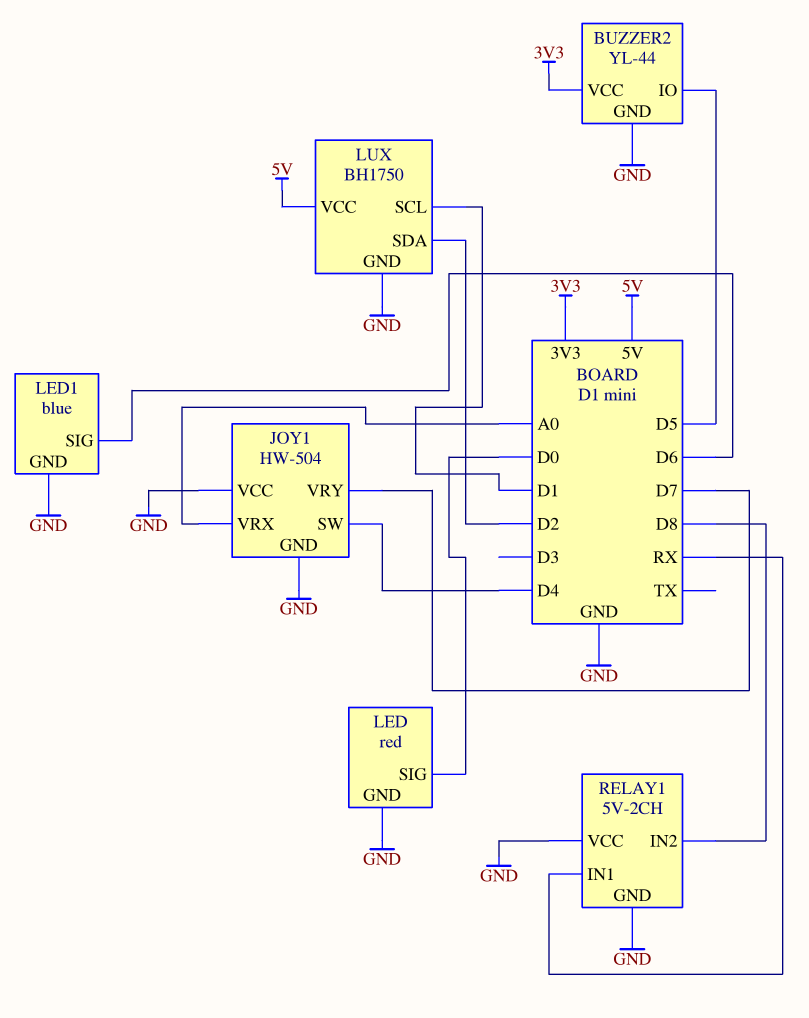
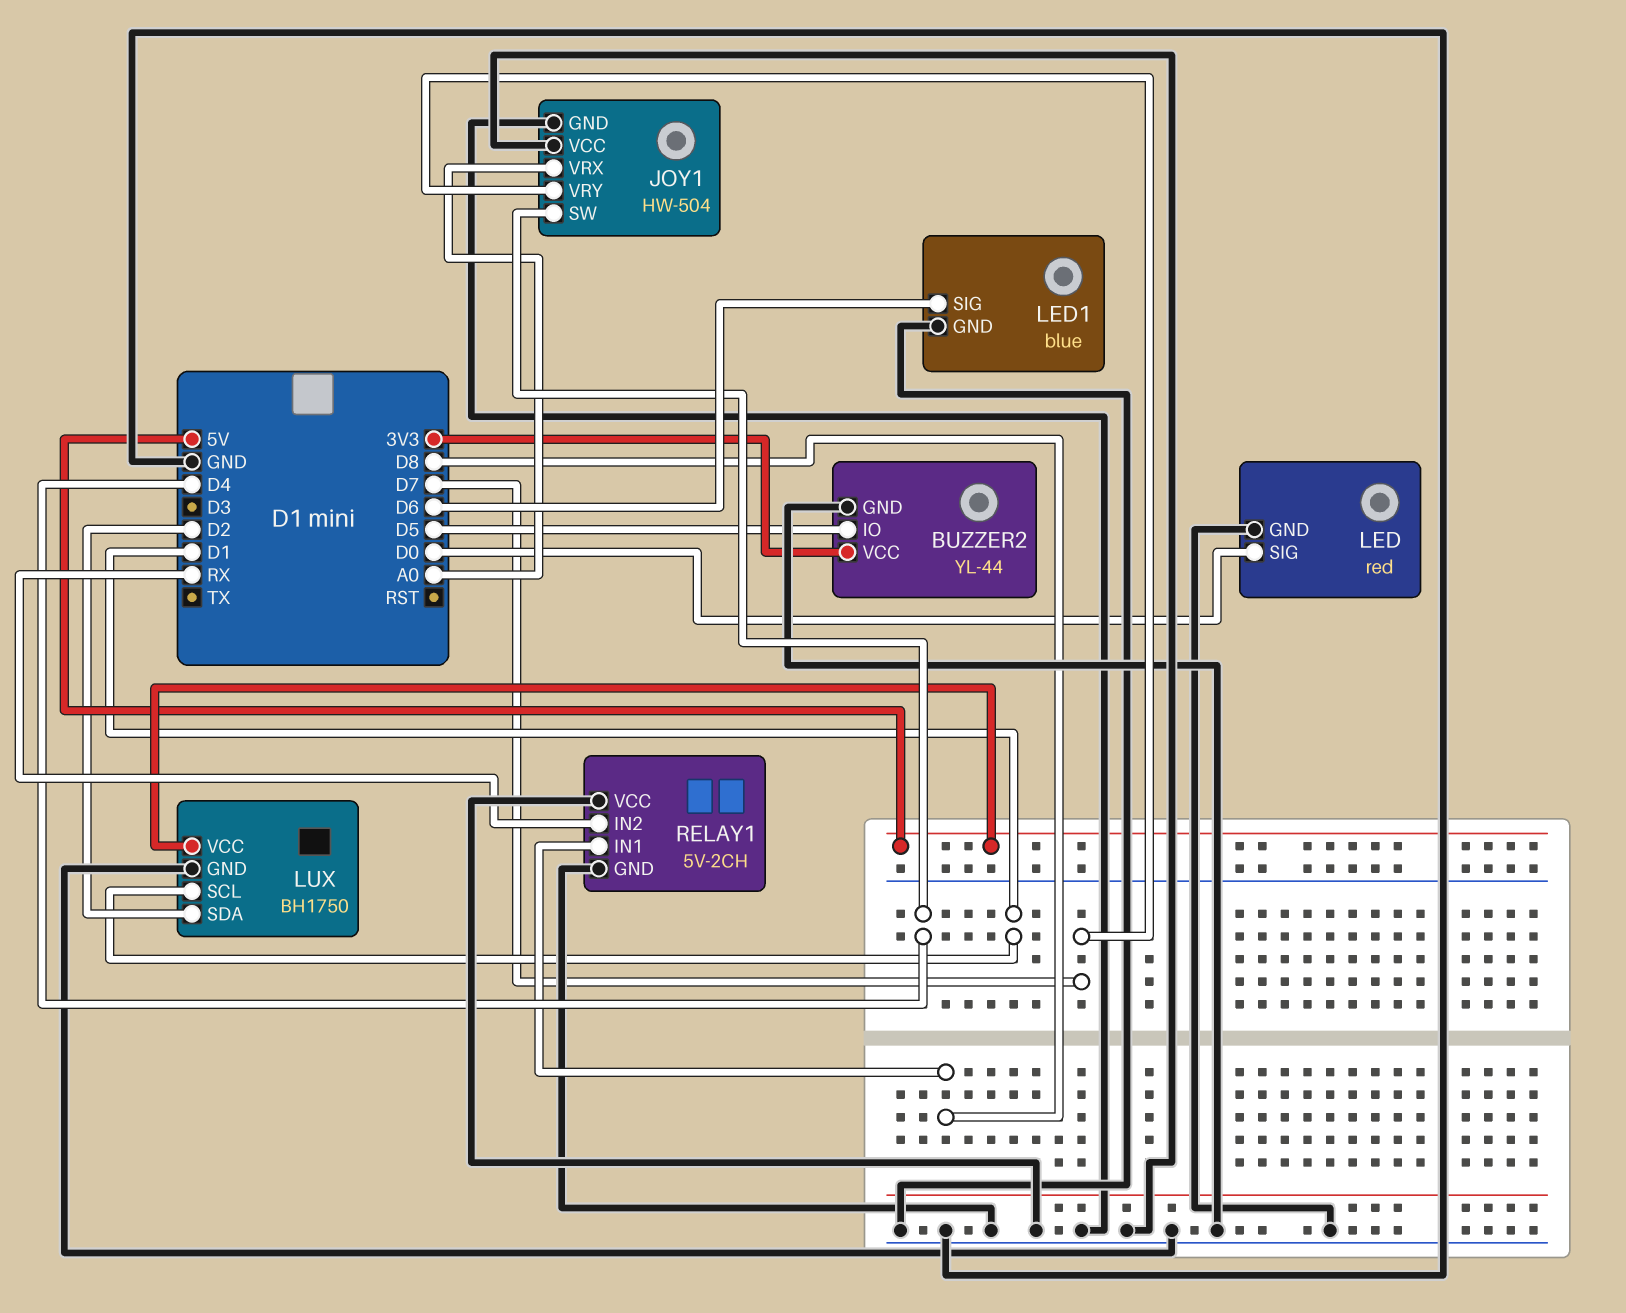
RELAY1 pin IN1: RX -> D8
RELAY1 pin IN2: D8 -> RX

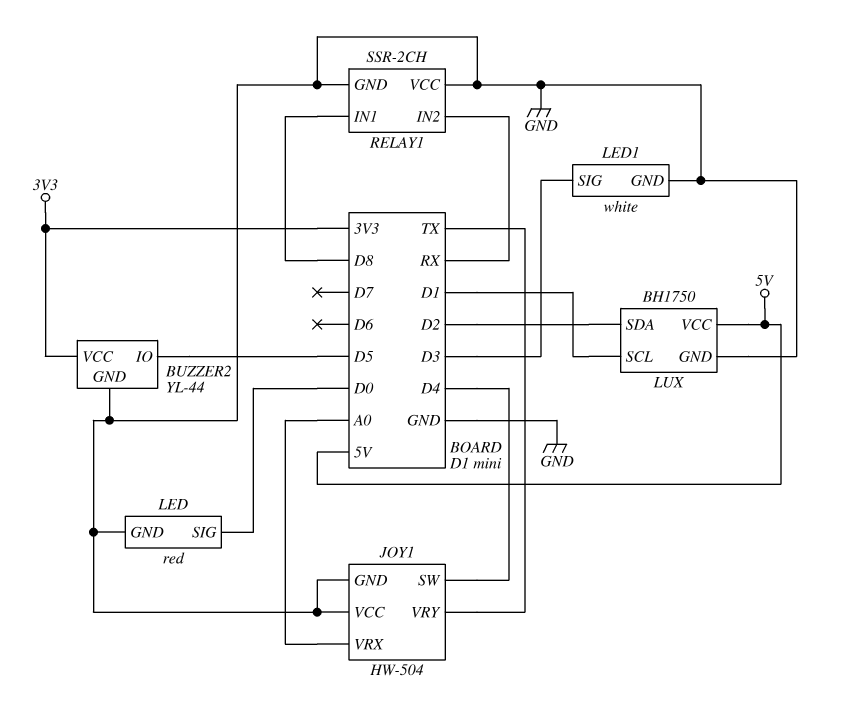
JOY1 pin VRY: D7 -> TX
LED1: blue -> white
LED1 pin SIG: D6 -> D3
RELAY1: 5V-2CH -> SSR-2CH

